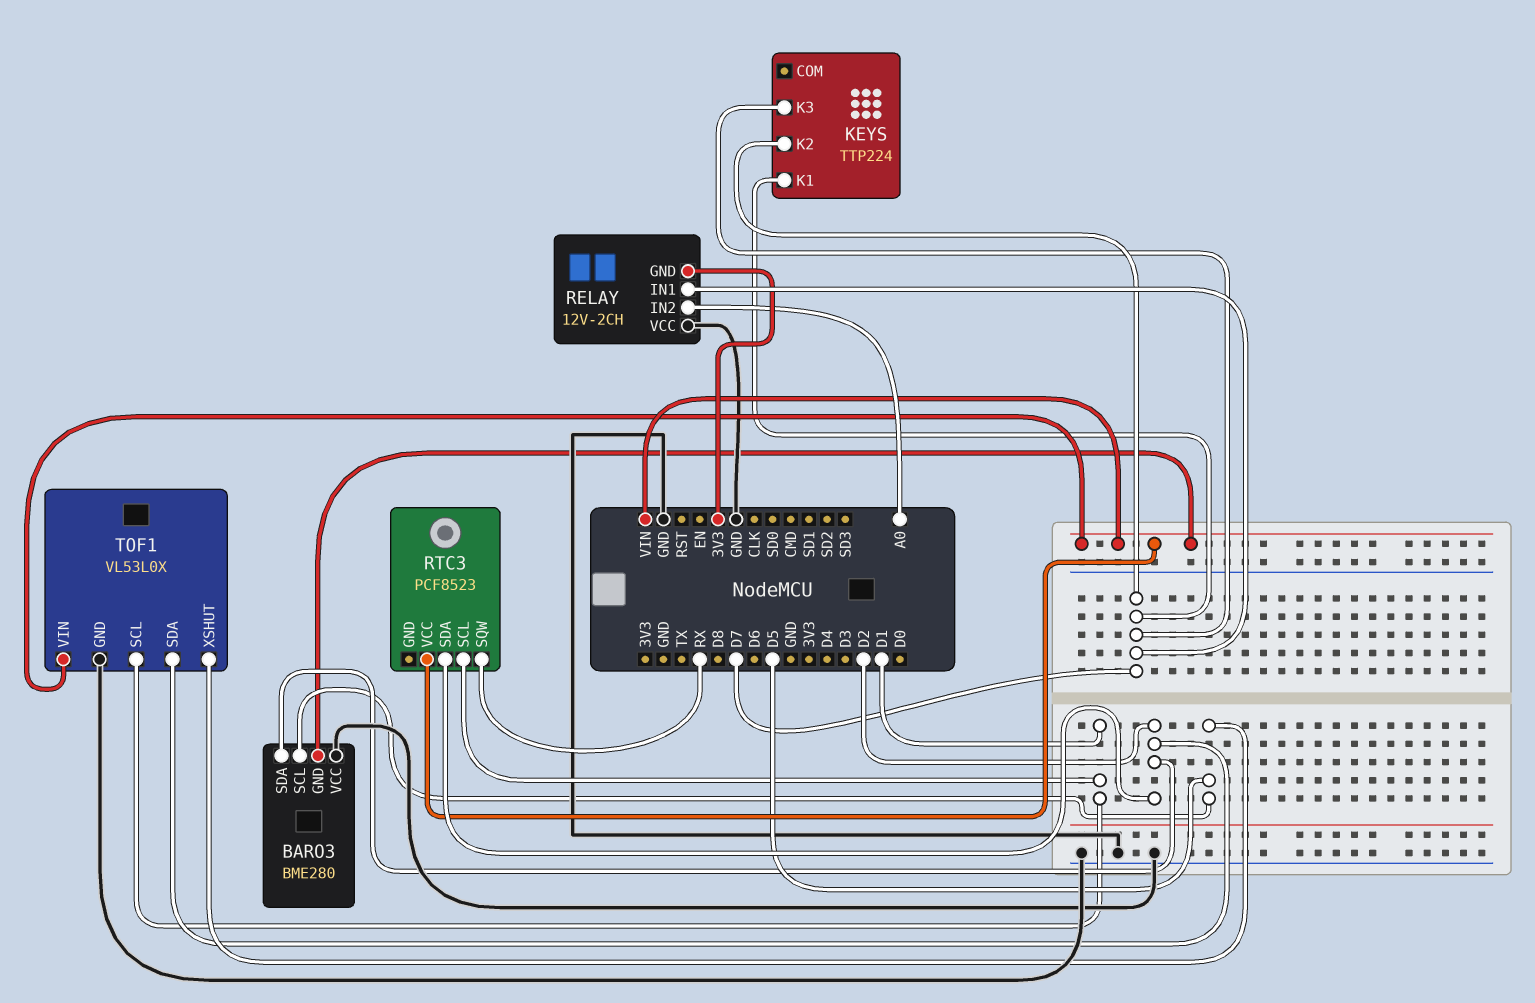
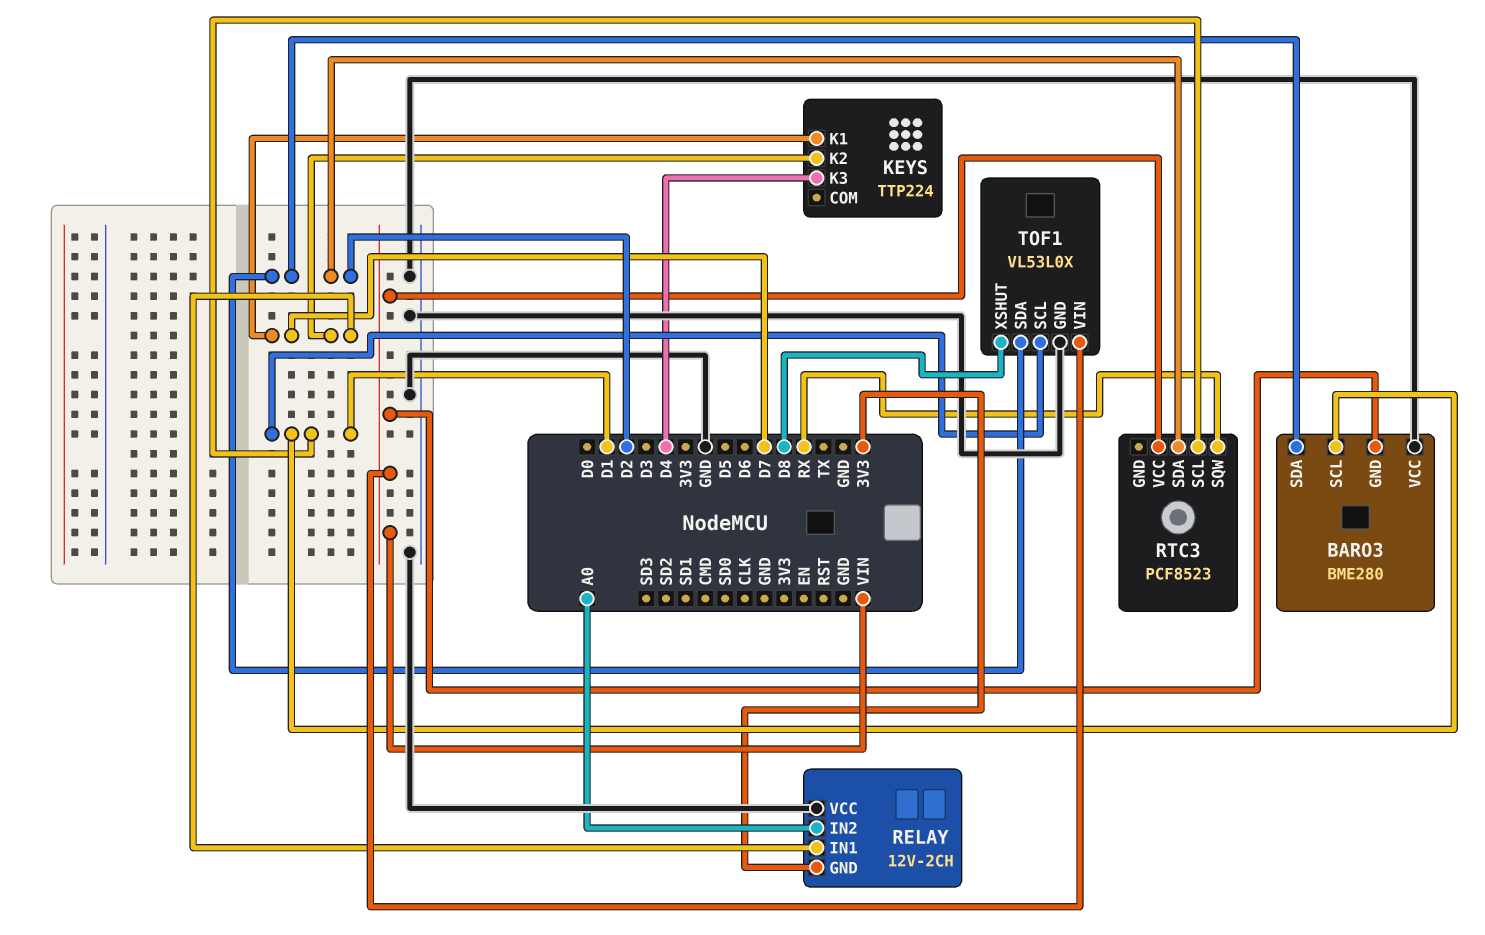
BARO3 pin SCL: D5 -> D1
KEYS pin K3: D7 -> D4
TOF1 pin XSHUT: D5 -> D8

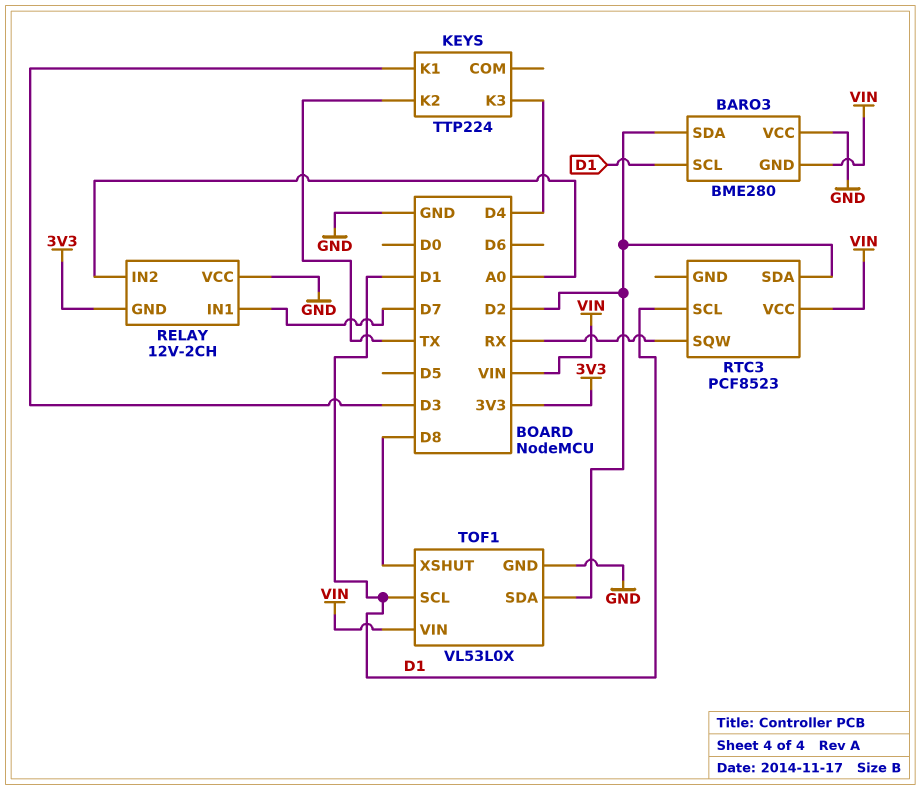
KEYS pin K1: D7 -> D3
KEYS pin K2: D7 -> TX

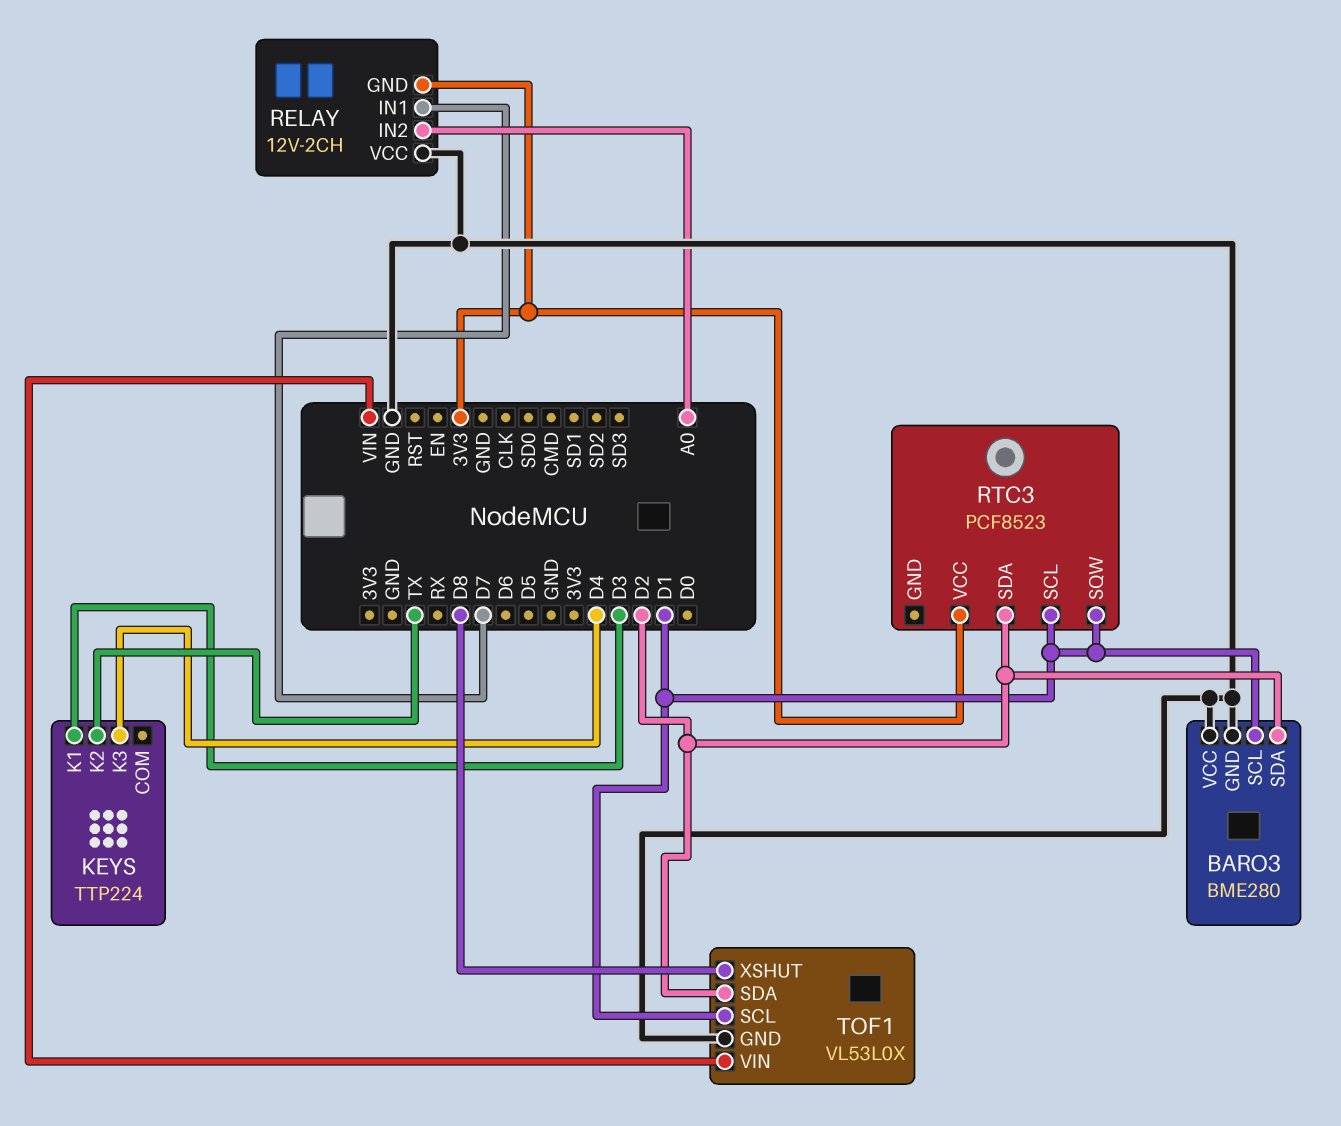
BARO3 pin GND: VIN -> GND
RTC3 pin SQW: RX -> D1
RTC3 pin VCC: VIN -> 3V3

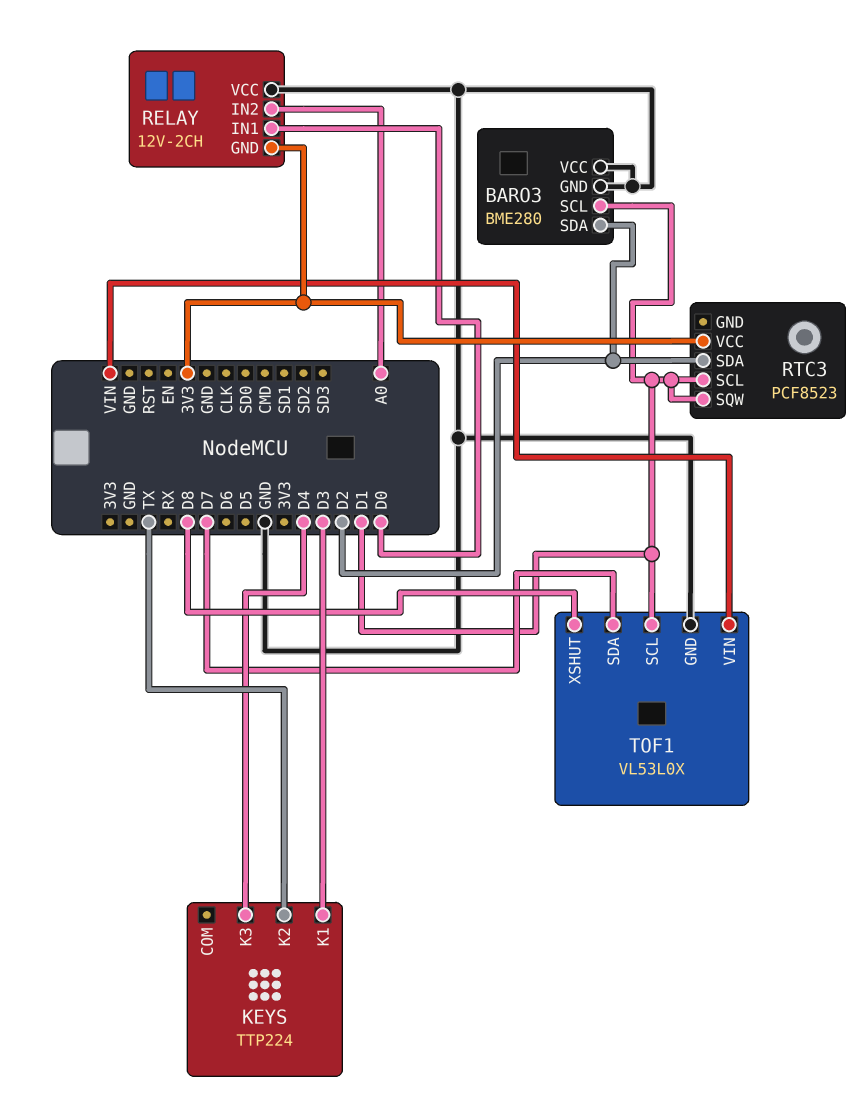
RELAY pin IN1: D7 -> D0
TOF1 pin SDA: D2 -> D7

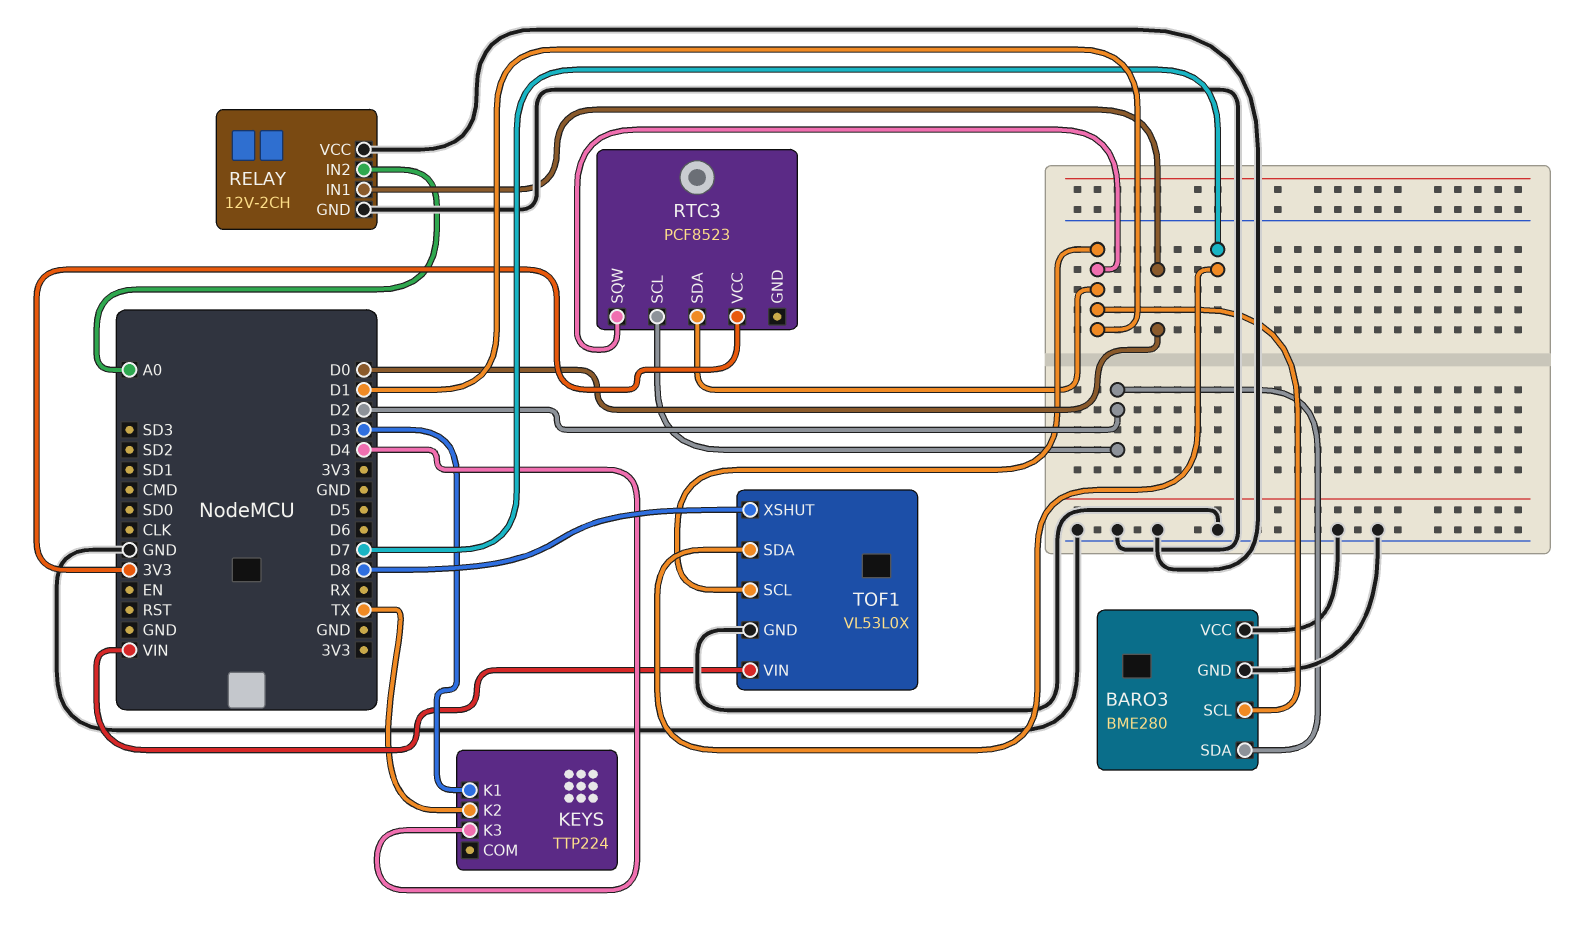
RELAY pin GND: 3V3 -> GND
RTC3 pin SCL: D1 -> D2
RTC3 pin SDA: D2 -> D1

